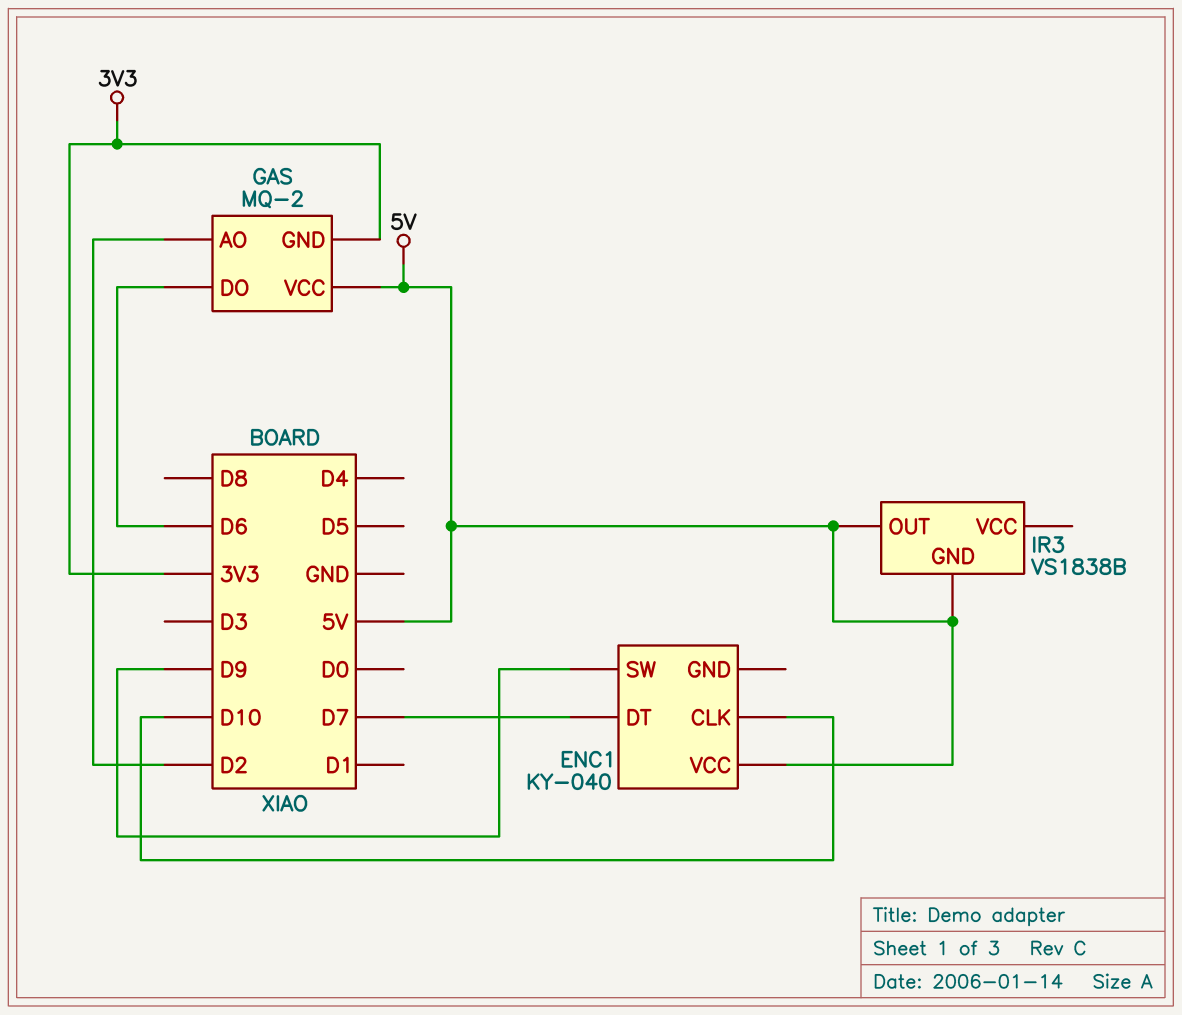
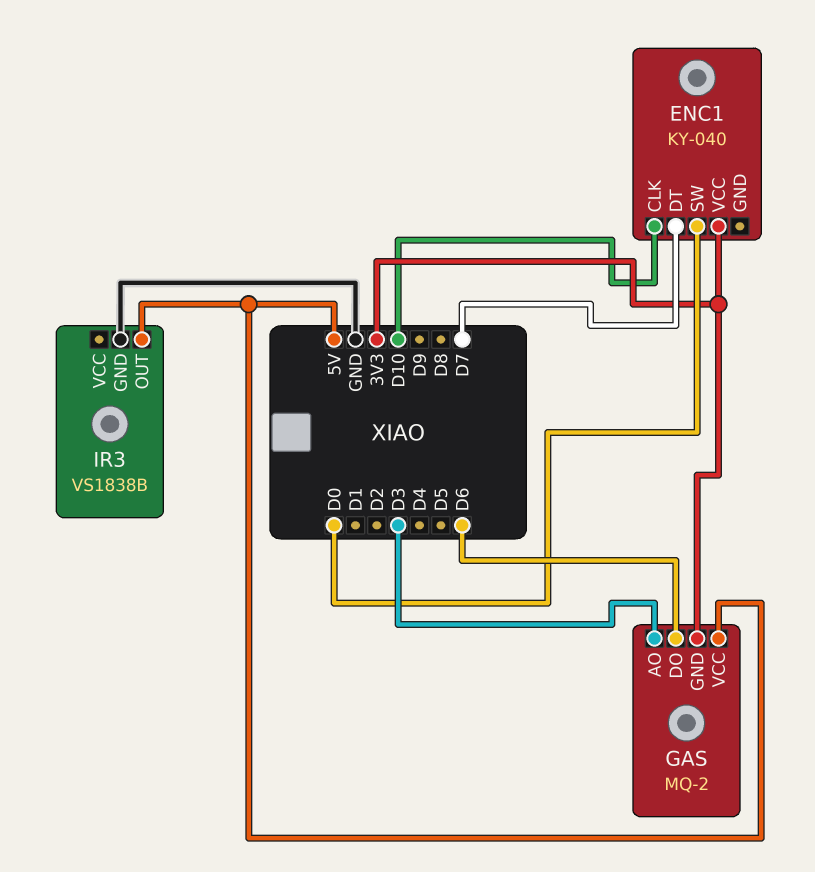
ENC1 pin SW: D9 -> D0
ENC1 pin VCC: 5V -> 3V3
GAS pin AO: D2 -> D3
IR3 pin GND: 5V -> GND

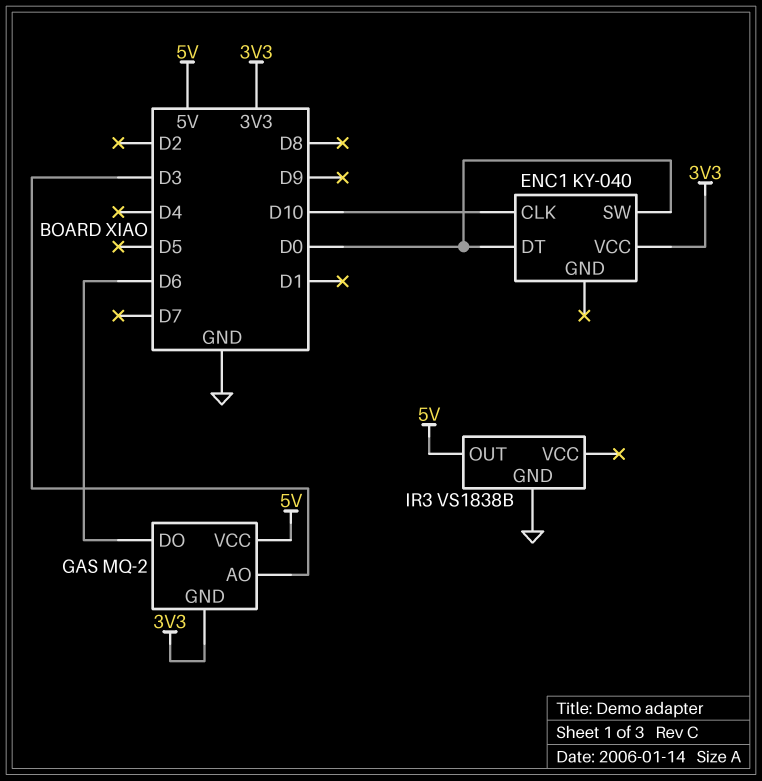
ENC1 pin DT: D7 -> D0

